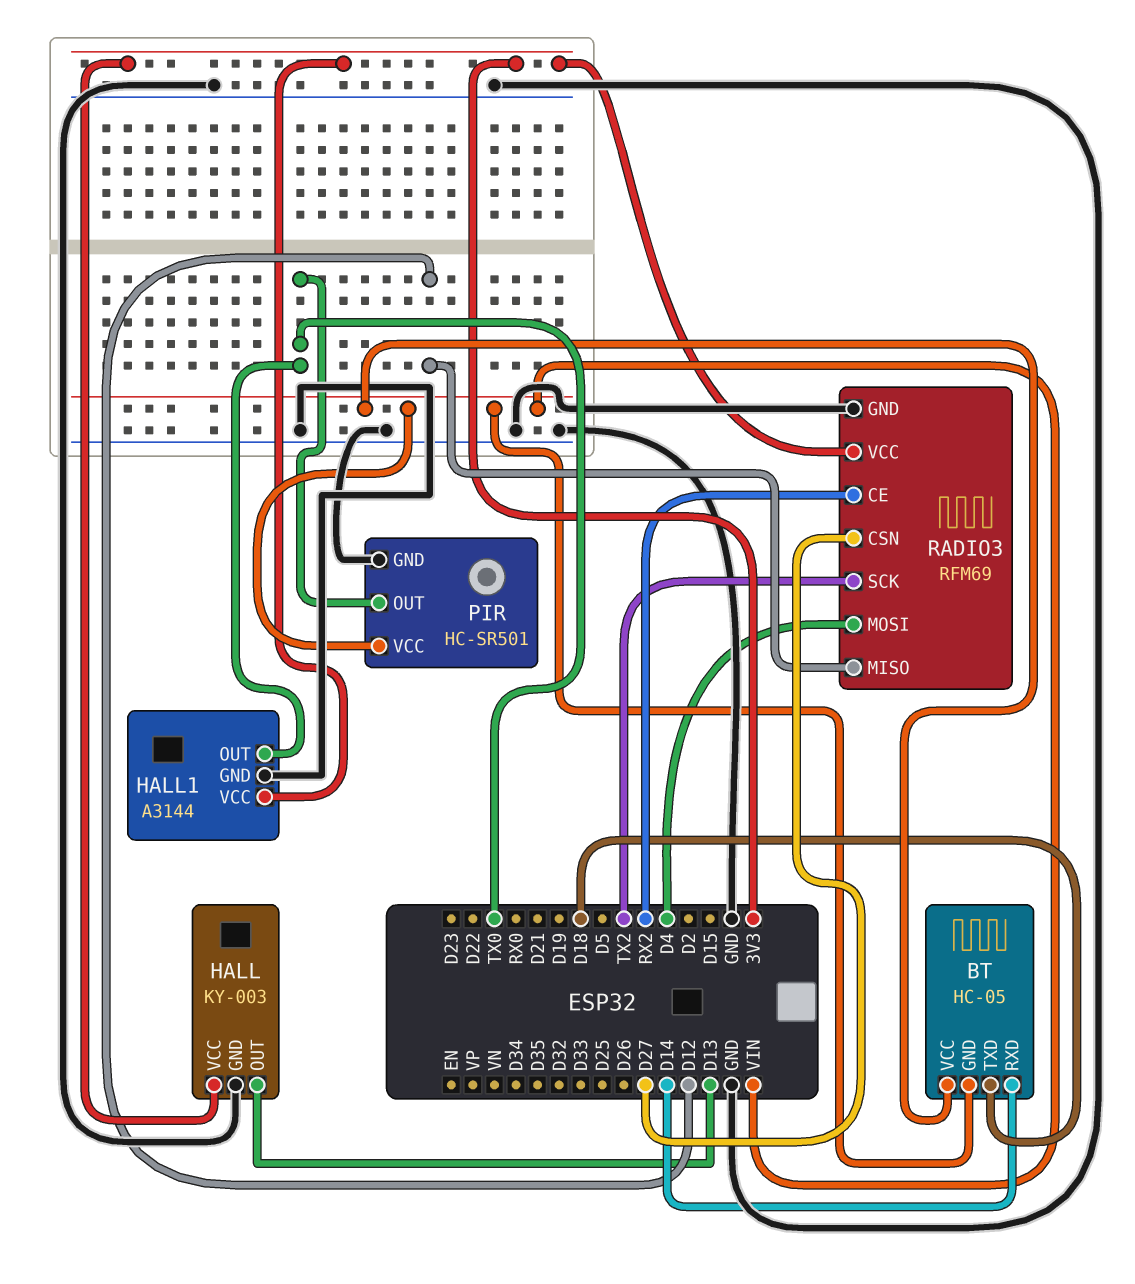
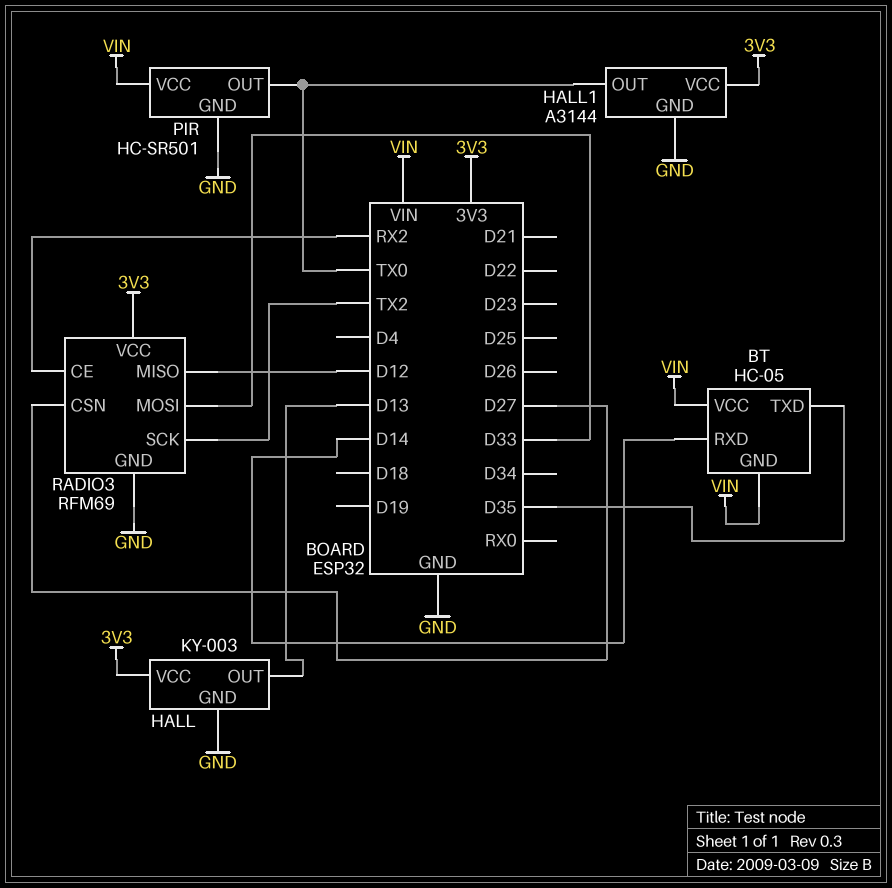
BT pin TXD: D18 -> D35
RADIO3 pin MOSI: D4 -> D33

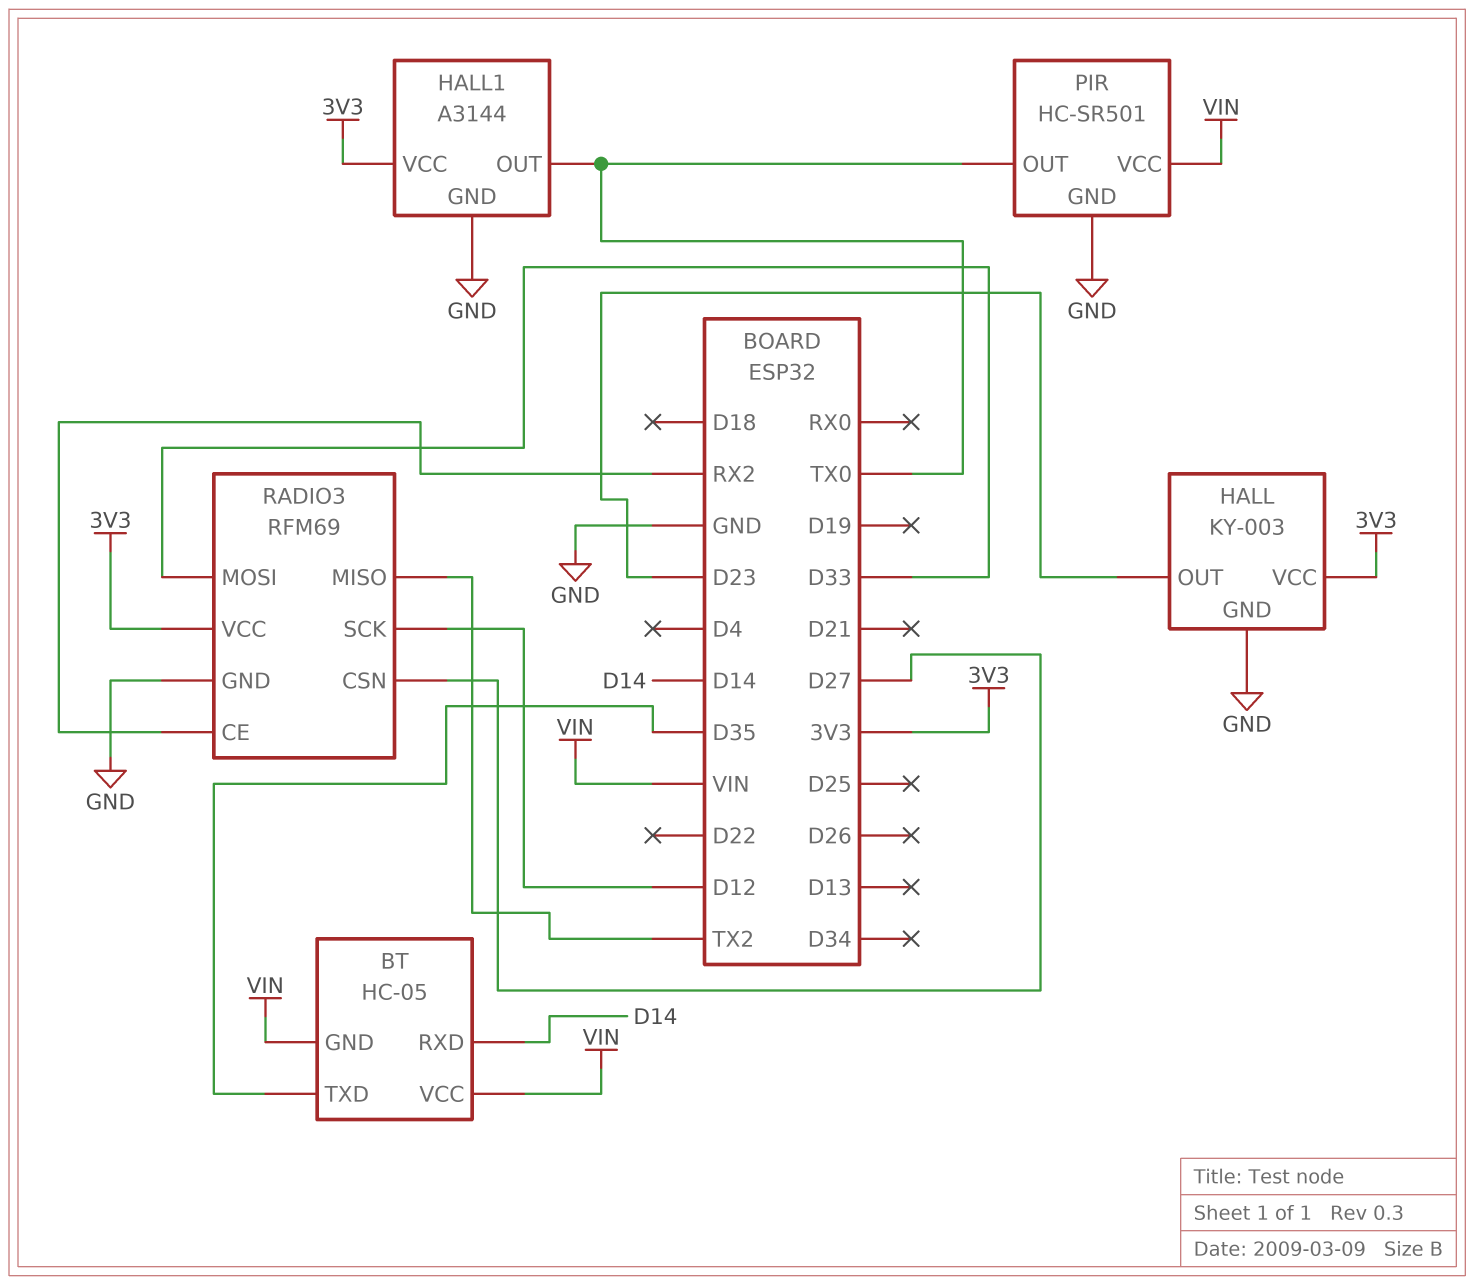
HALL pin OUT: D13 -> D23
RADIO3 pin MISO: D12 -> TX2
RADIO3 pin SCK: TX2 -> D12

